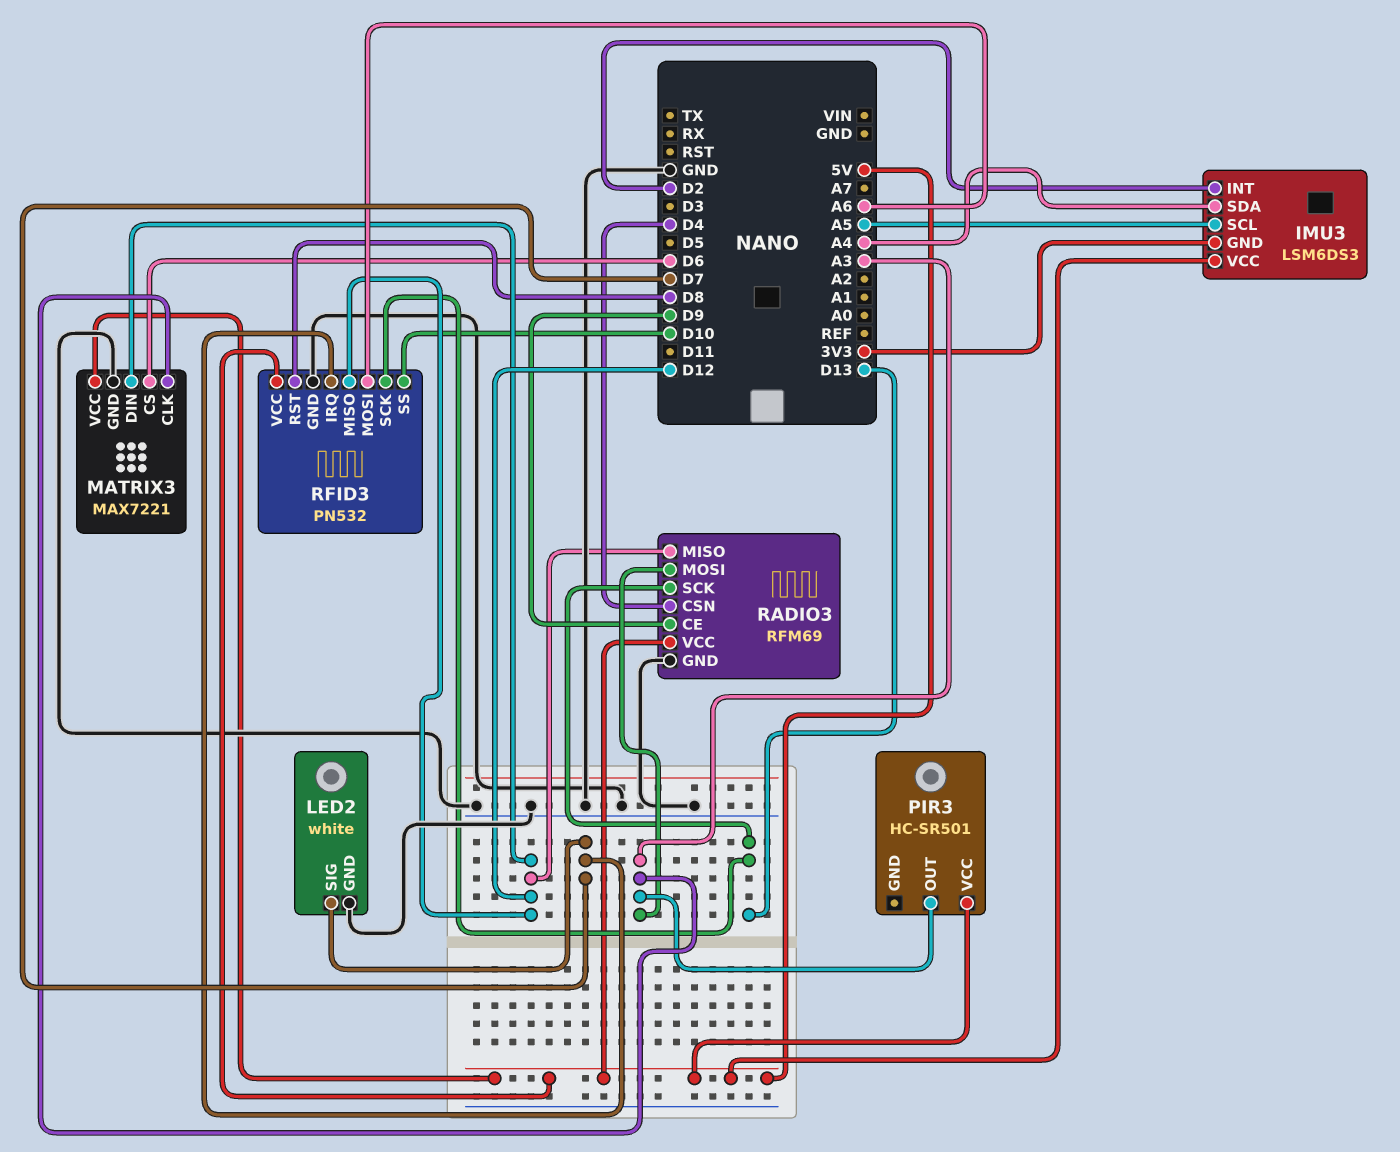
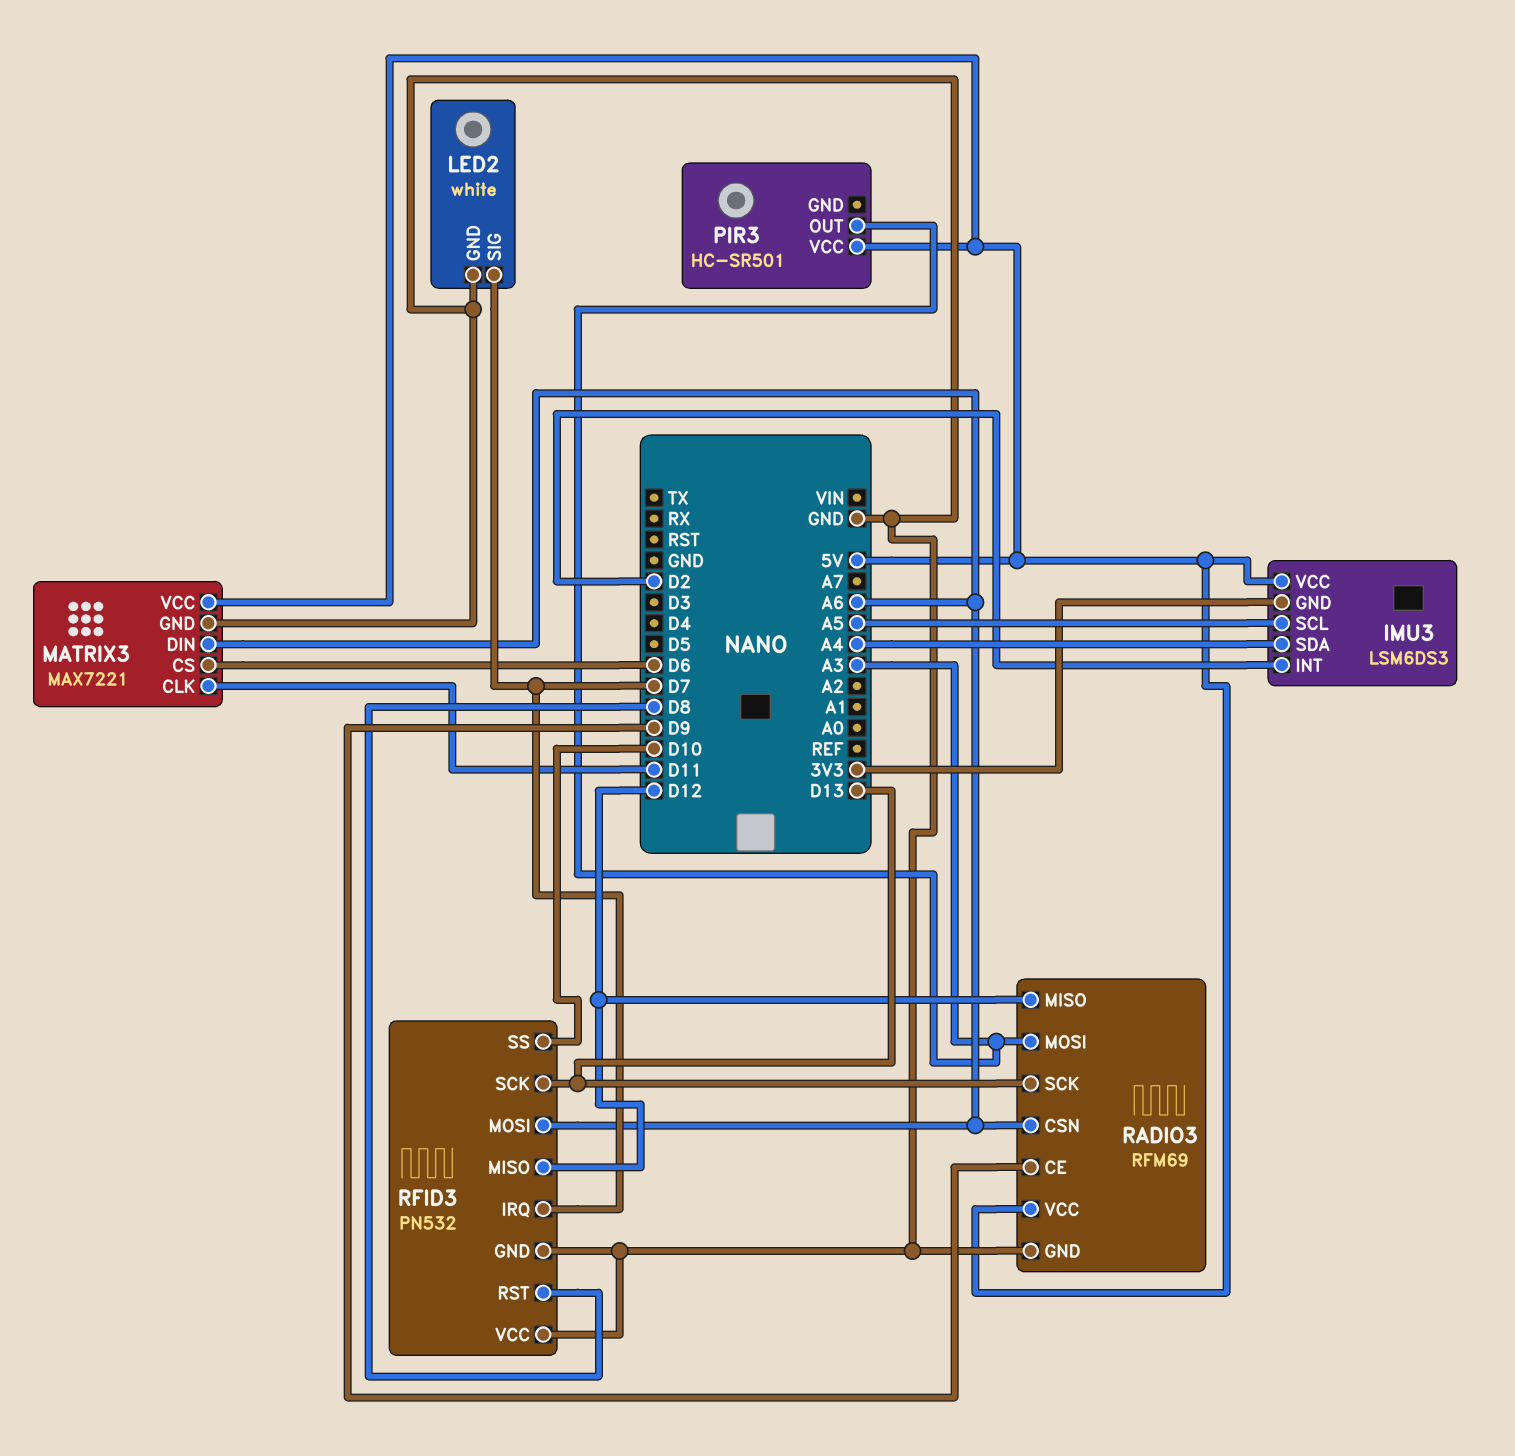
MATRIX3 pin CLK: A3 -> D11
MATRIX3 pin DIN: D12 -> A6
RADIO3 pin CSN: D4 -> A6
RFID3 pin VCC: 5V -> GND

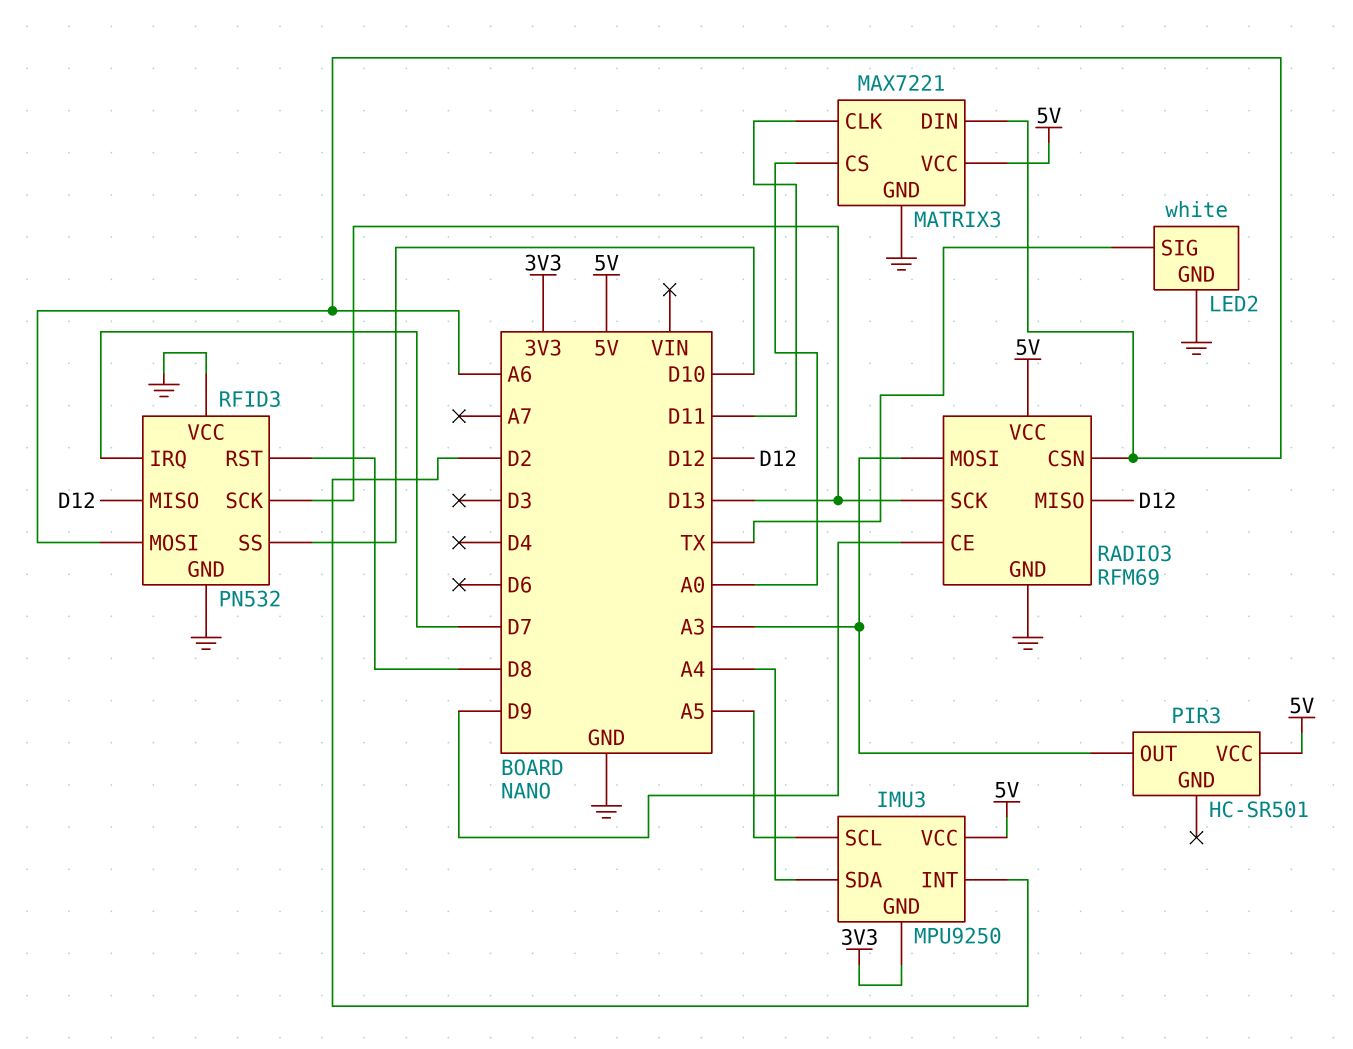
IMU3: LSM6DS3 -> MPU9250
LED2 pin SIG: D7 -> TX
MATRIX3 pin CS: D6 -> A0

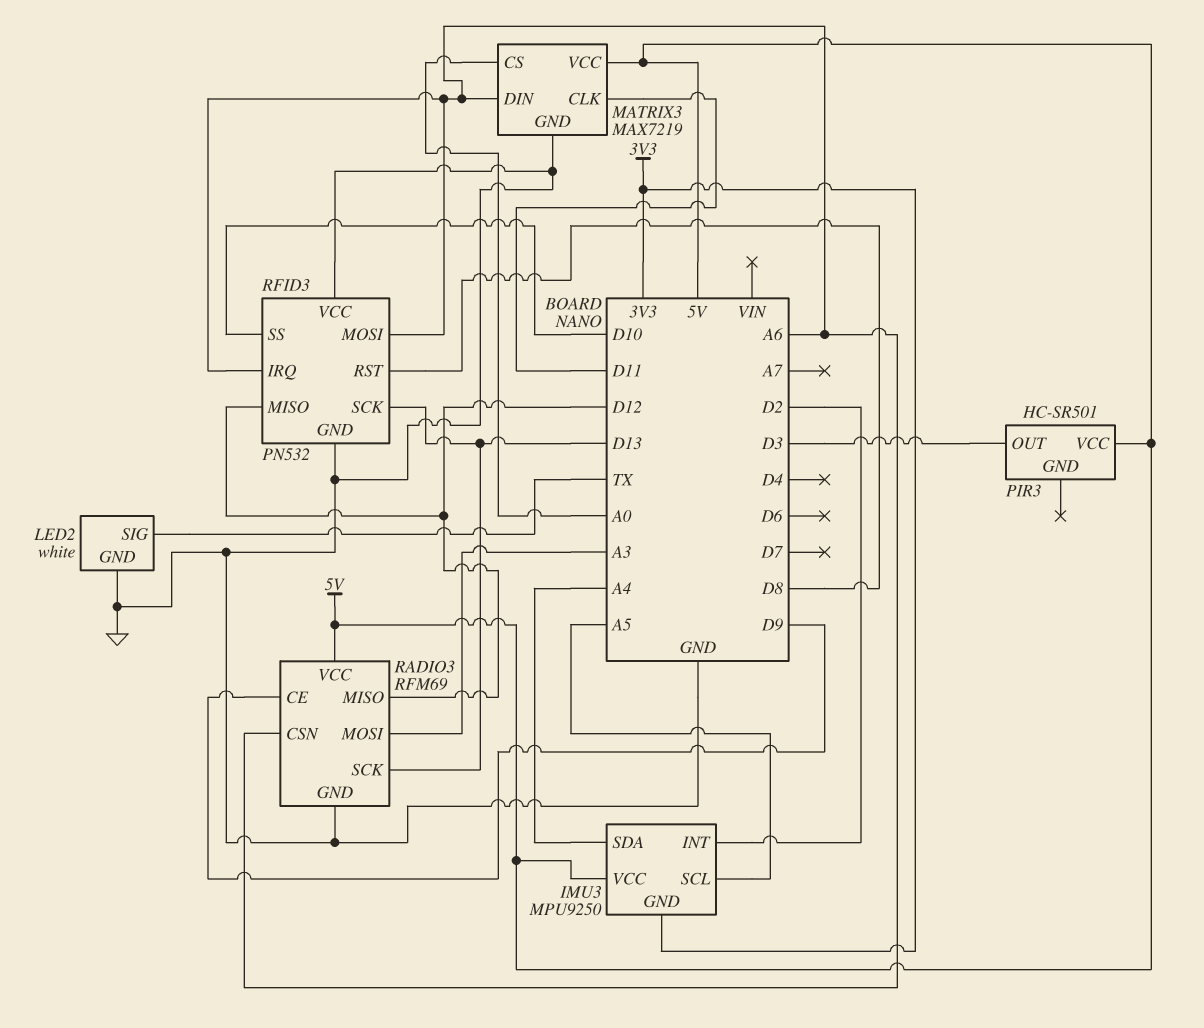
MATRIX3: MAX7221 -> MAX7219
PIR3 pin OUT: A3 -> D3
RFID3 pin IRQ: D7 -> A6

